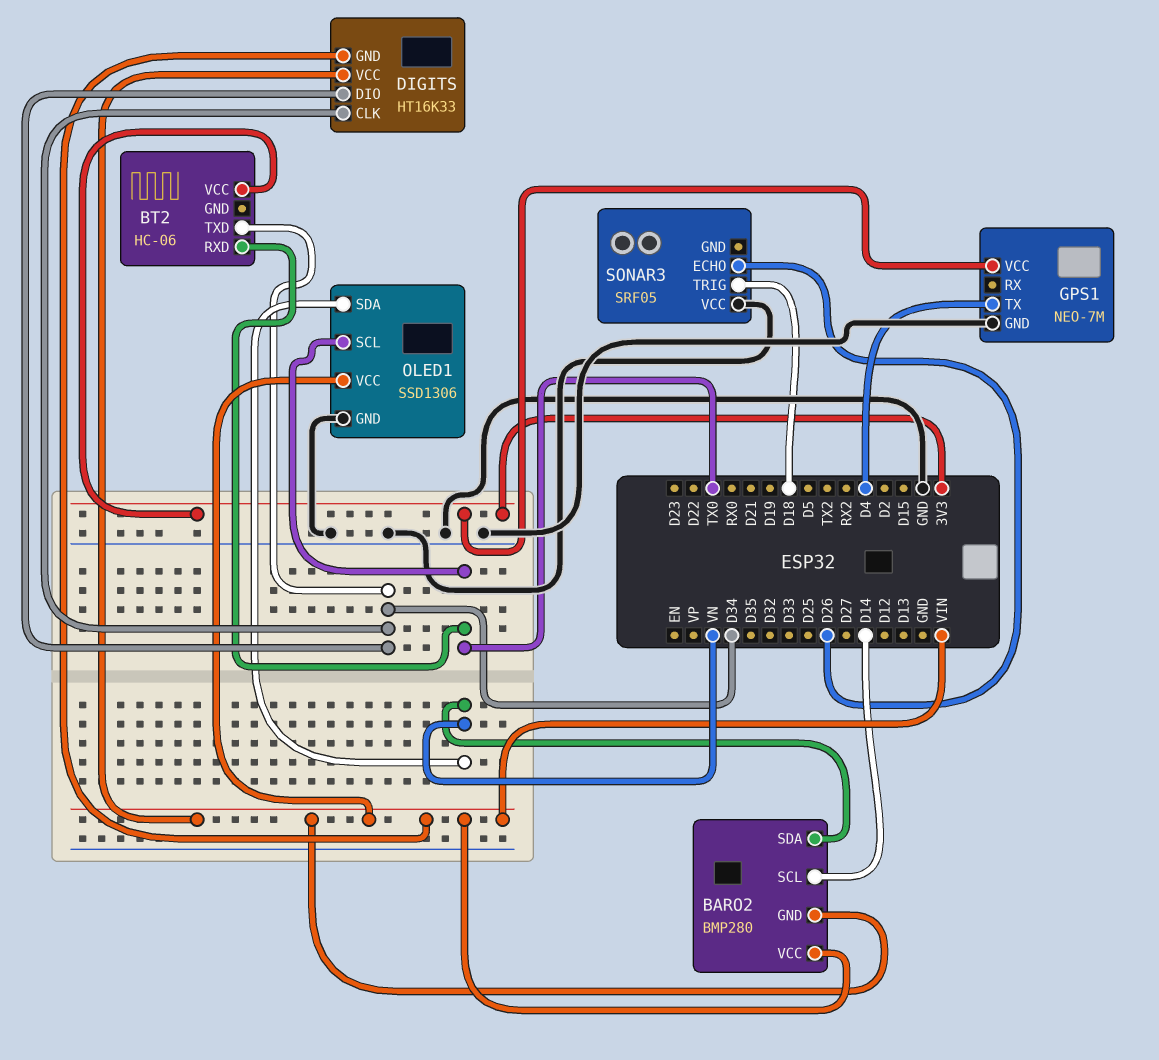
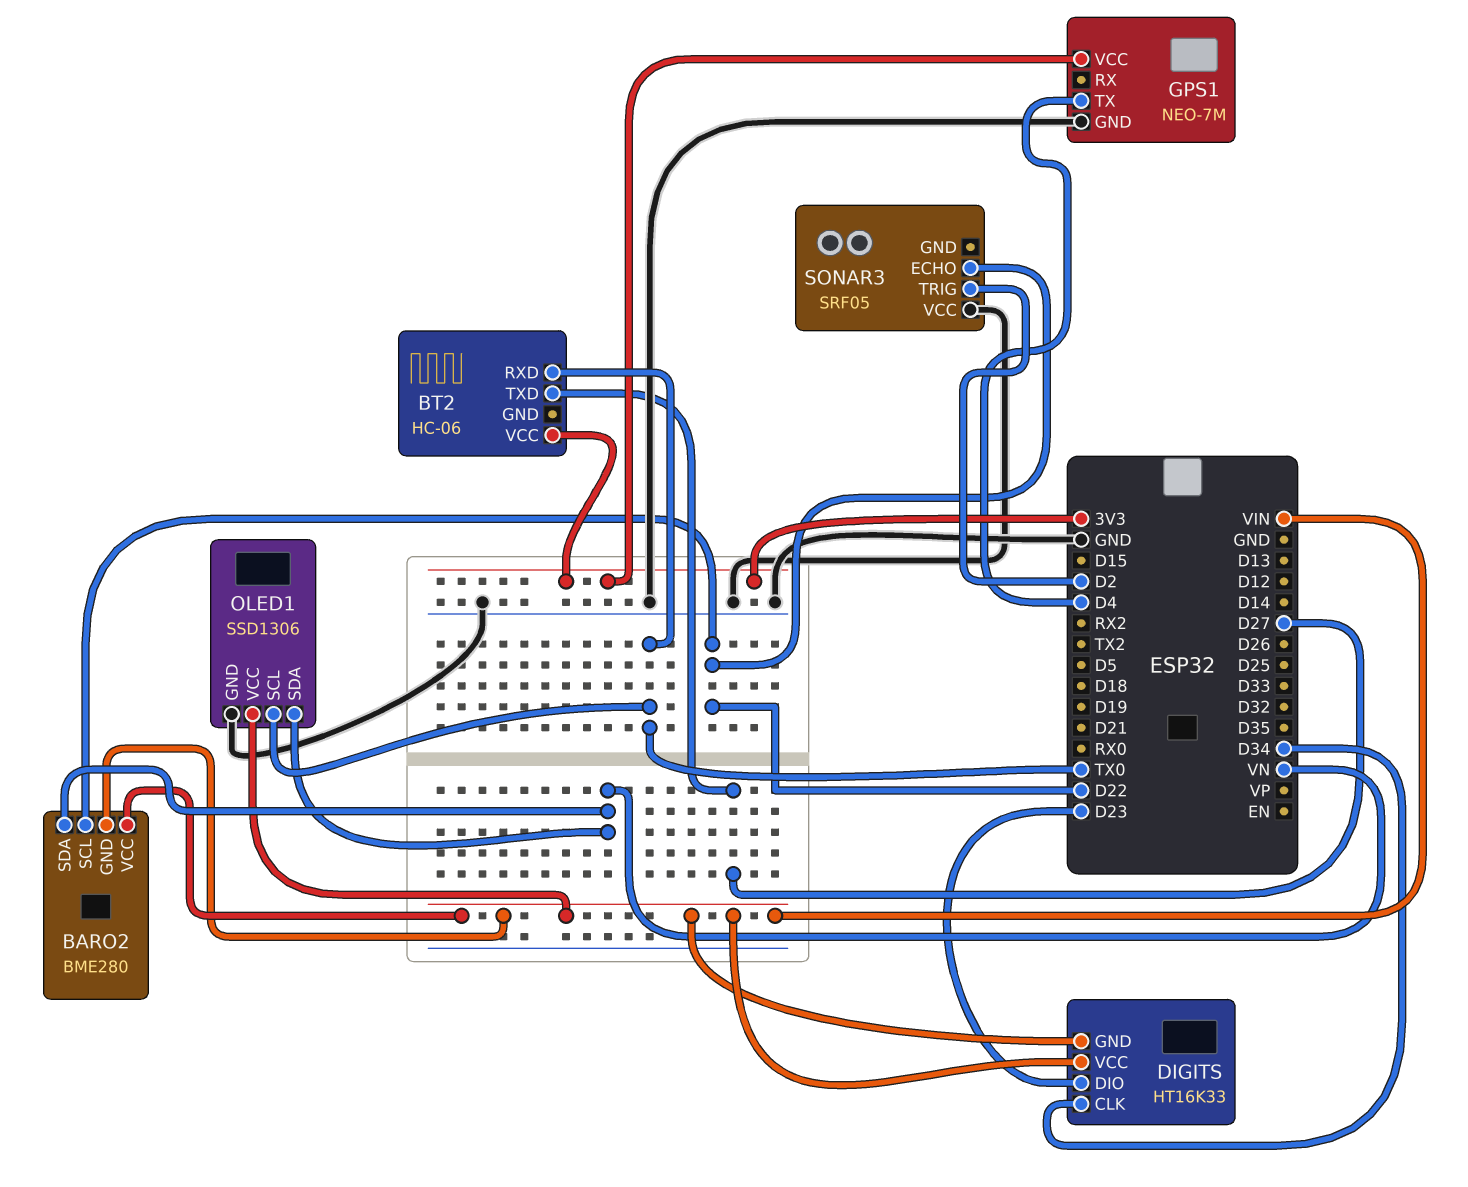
BARO2: BMP280 -> BME280
BARO2 pin SCL: D14 -> D22
BT2 pin TXD: D34 -> D27
DIGITS pin DIO: D34 -> D23
SONAR3 pin ECHO: D26 -> D22
SONAR3 pin TRIG: D18 -> D2

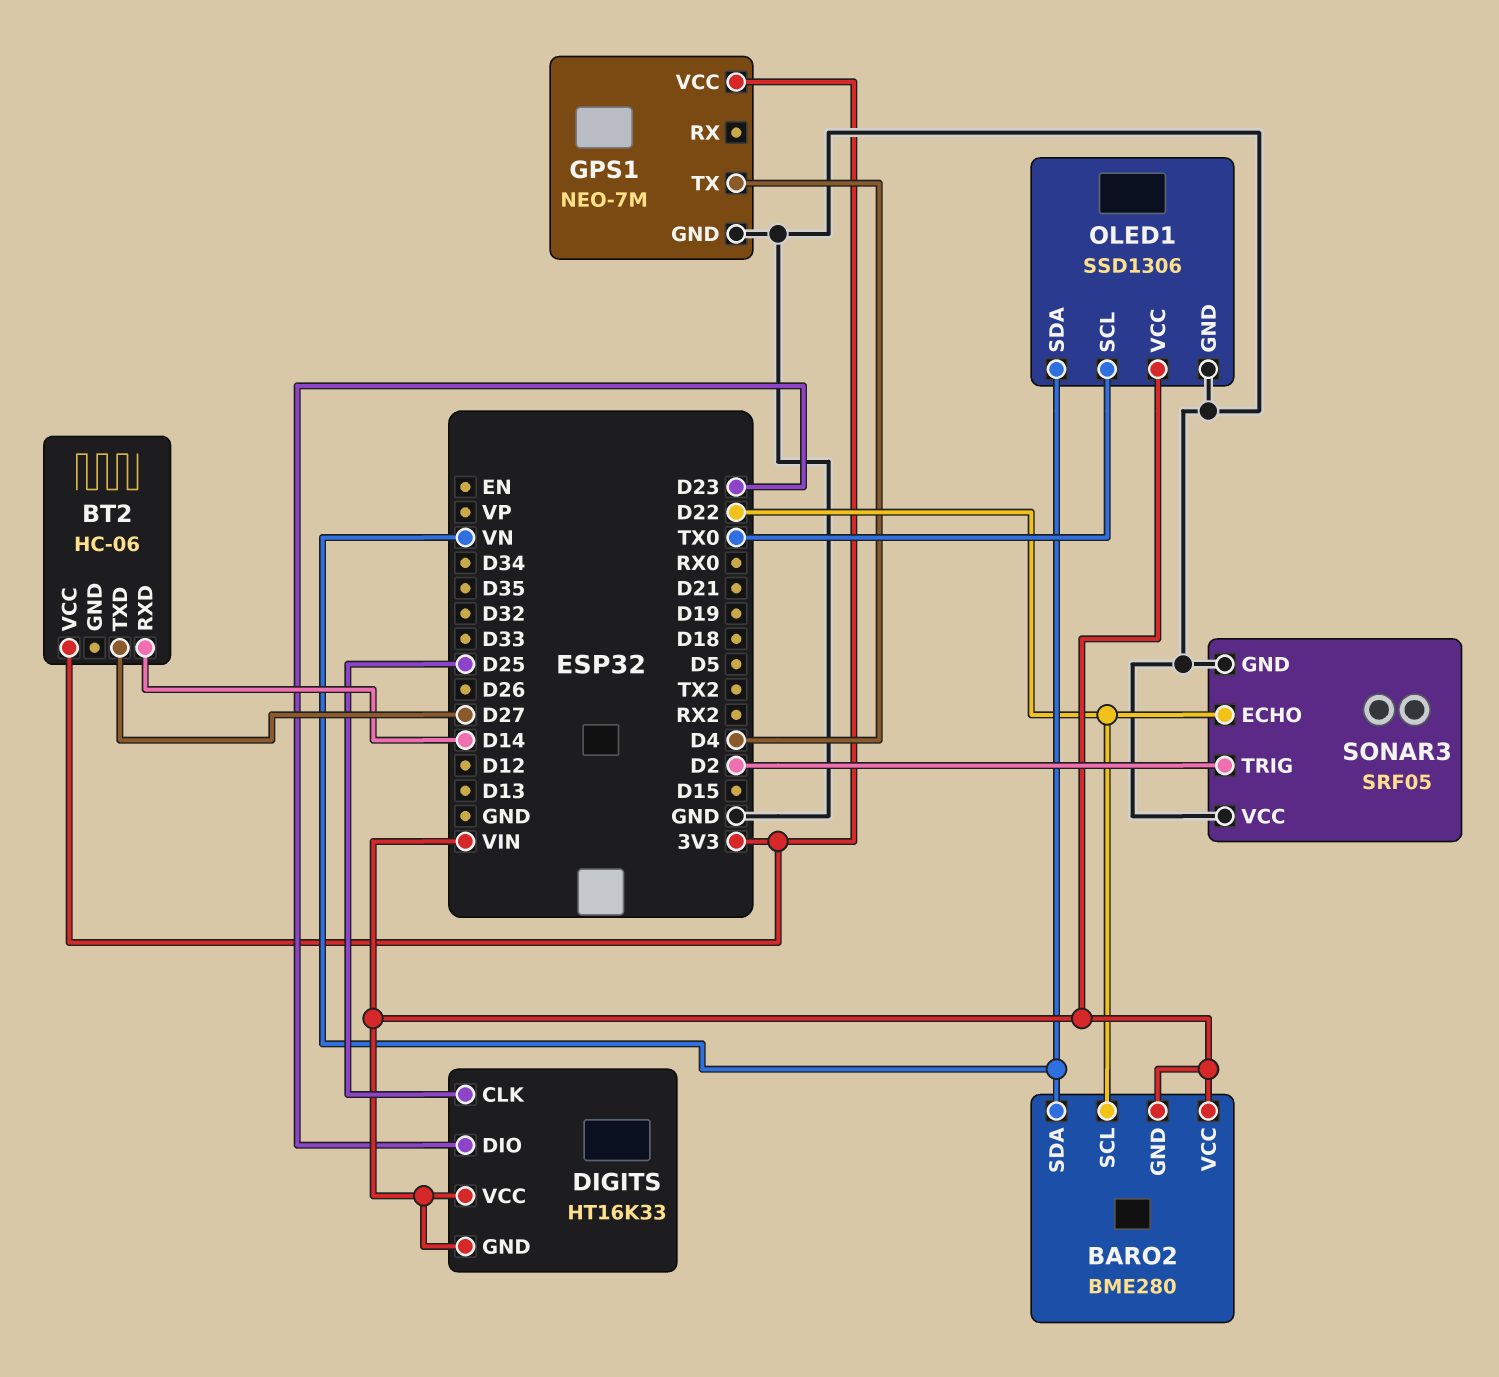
BT2 pin RXD: TX0 -> D14
DIGITS pin CLK: D34 -> D25
SONAR3 pin GND: none -> GND

